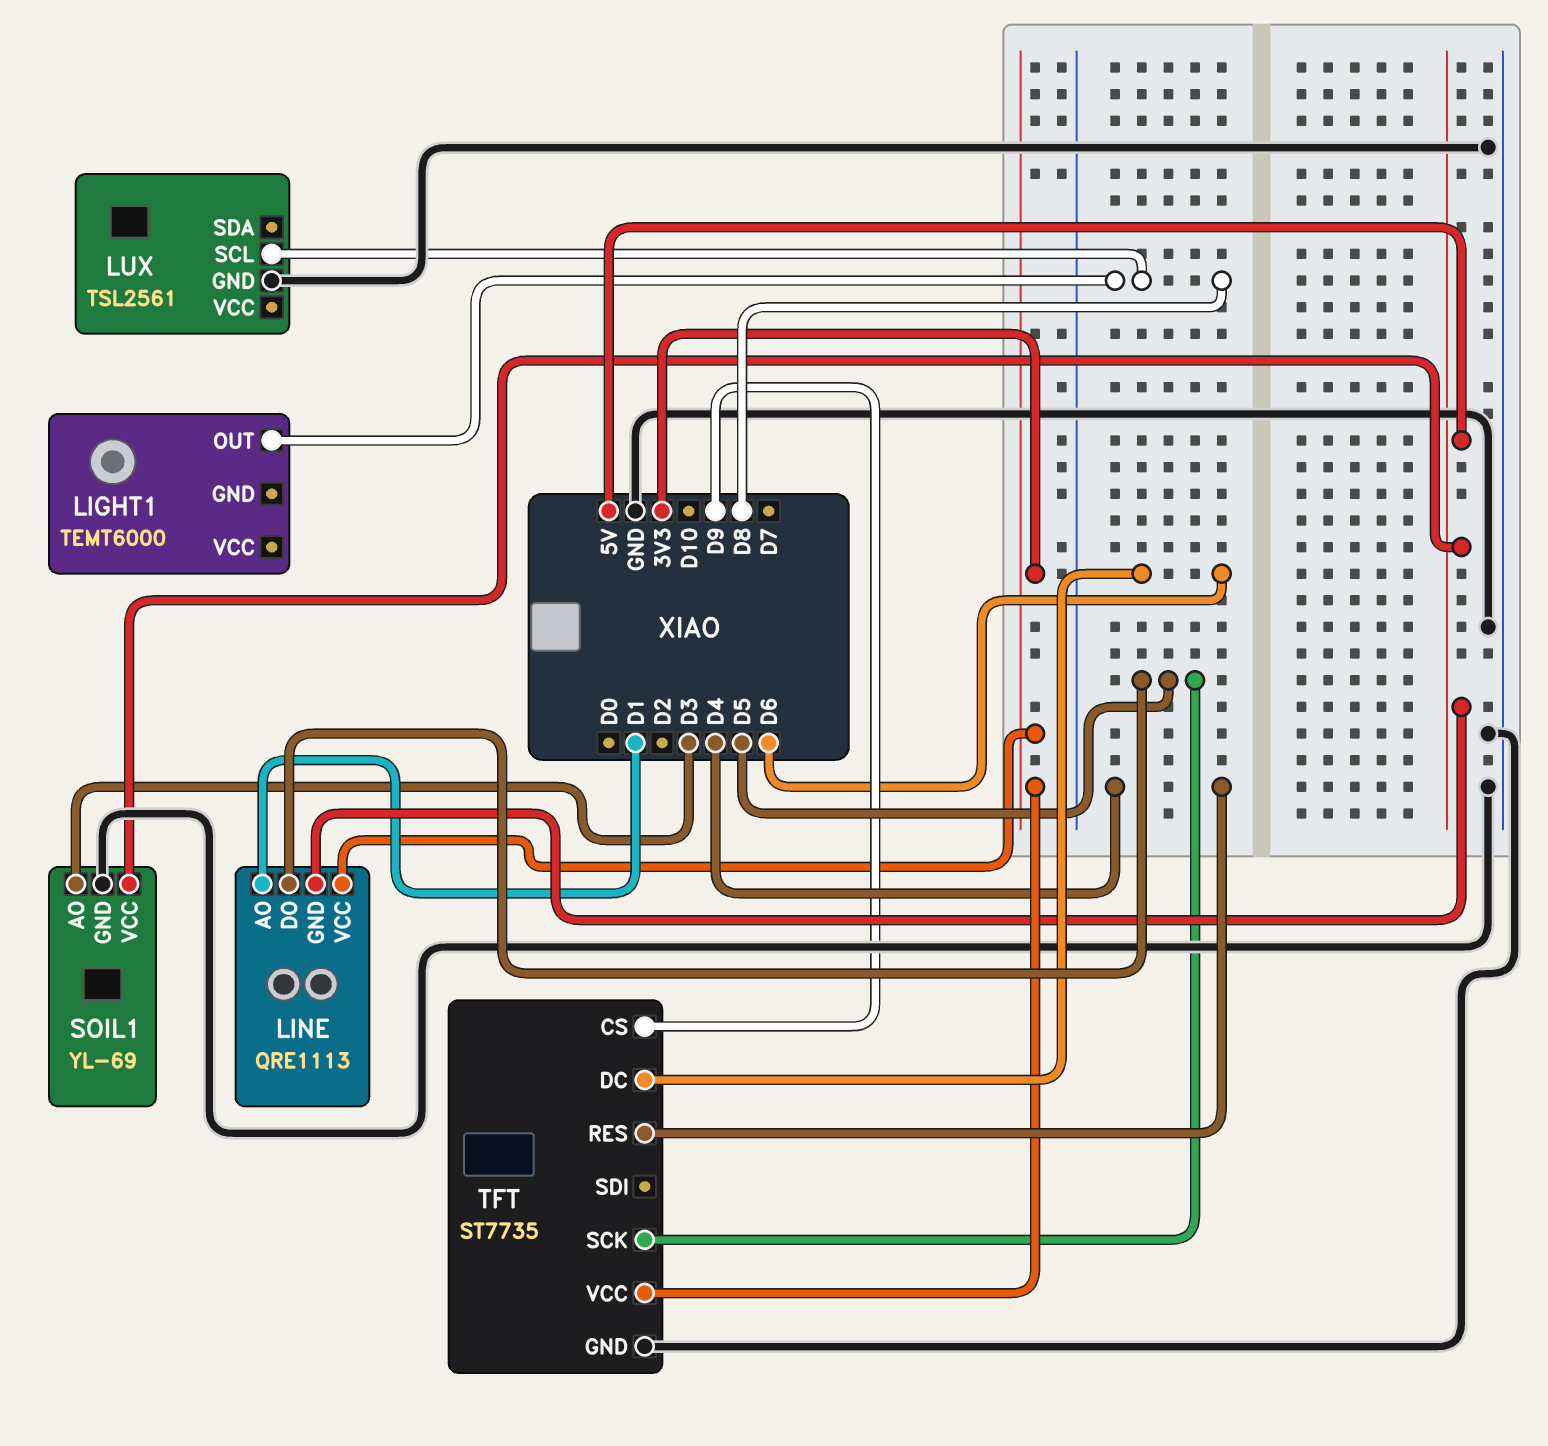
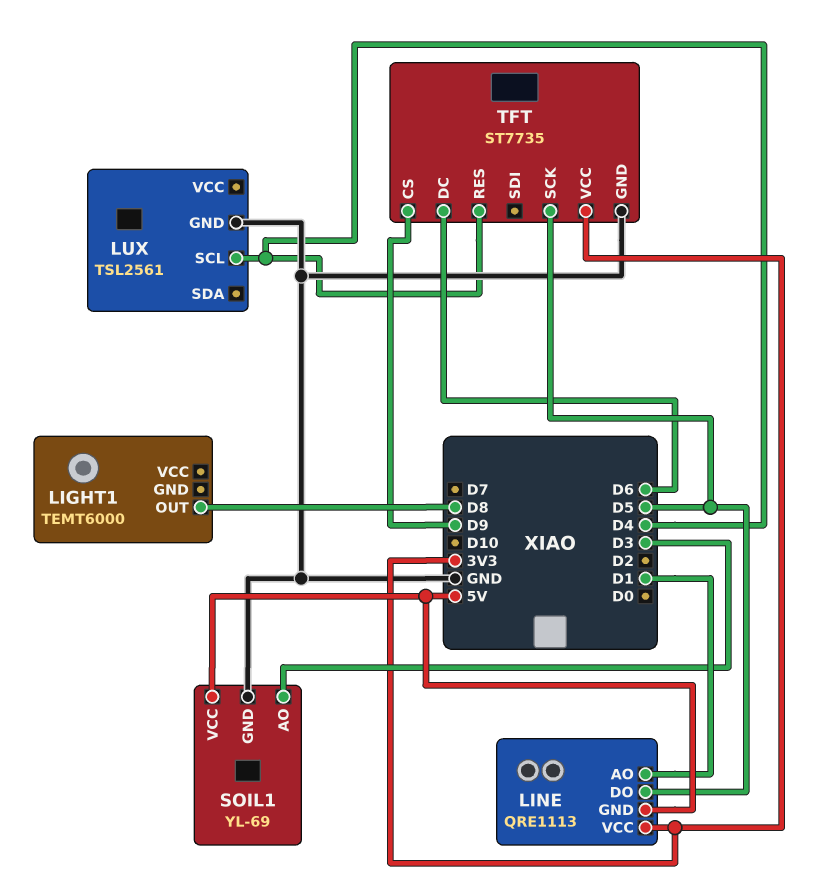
LUX pin SCL: D8 -> D4

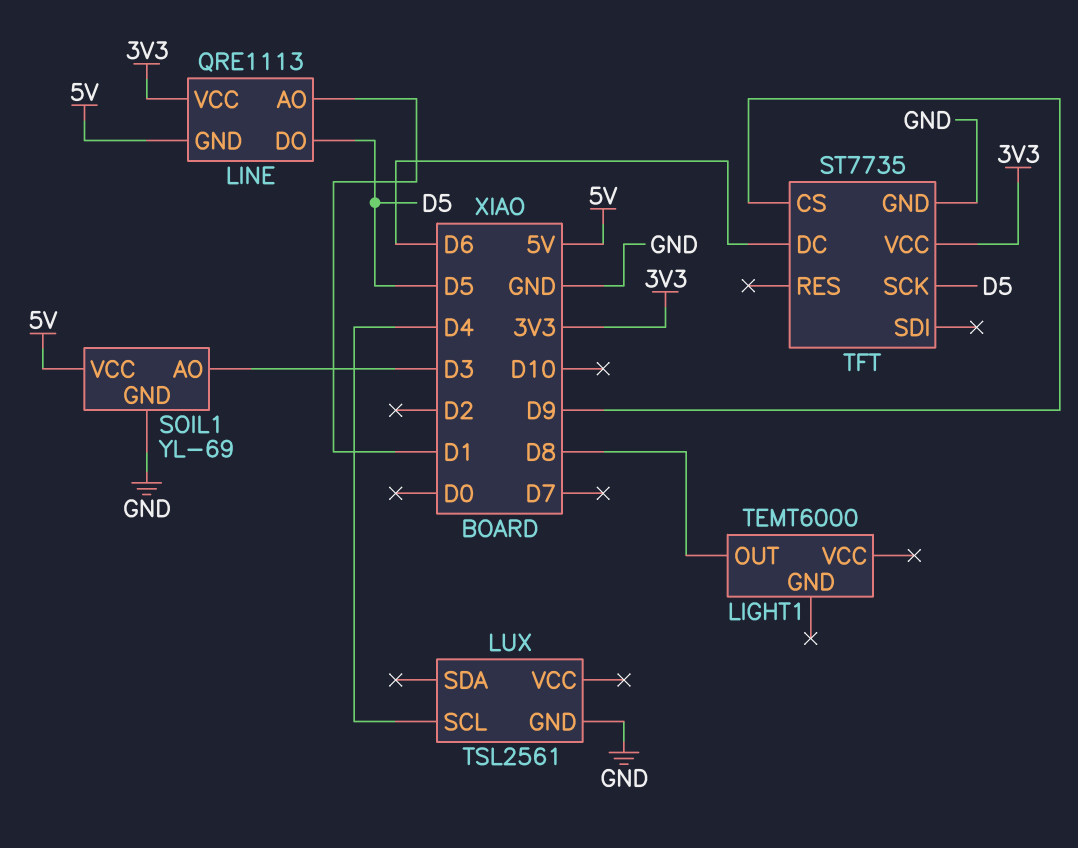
TFT pin RES: D4 -> none

